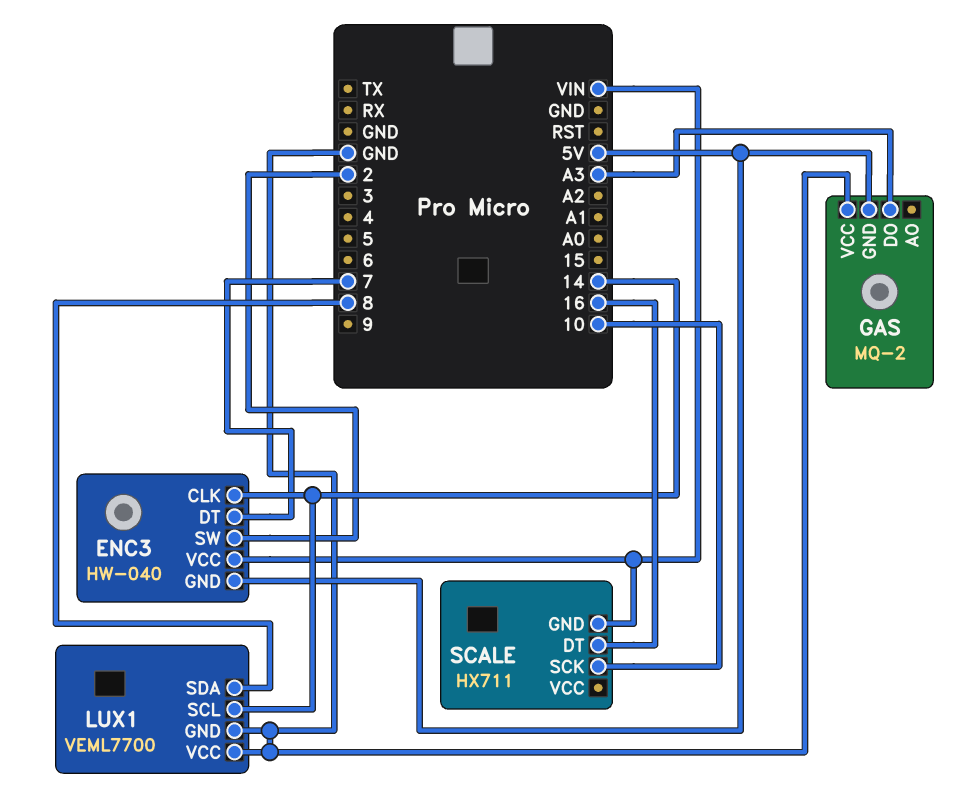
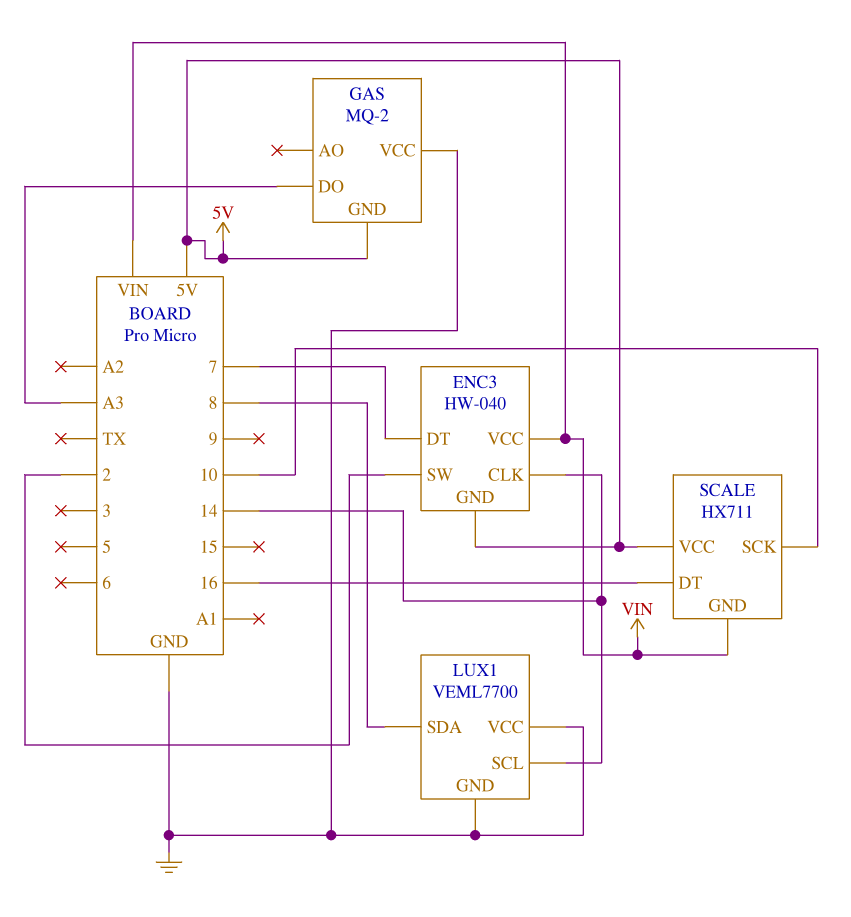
SCALE pin VCC: none -> 5V

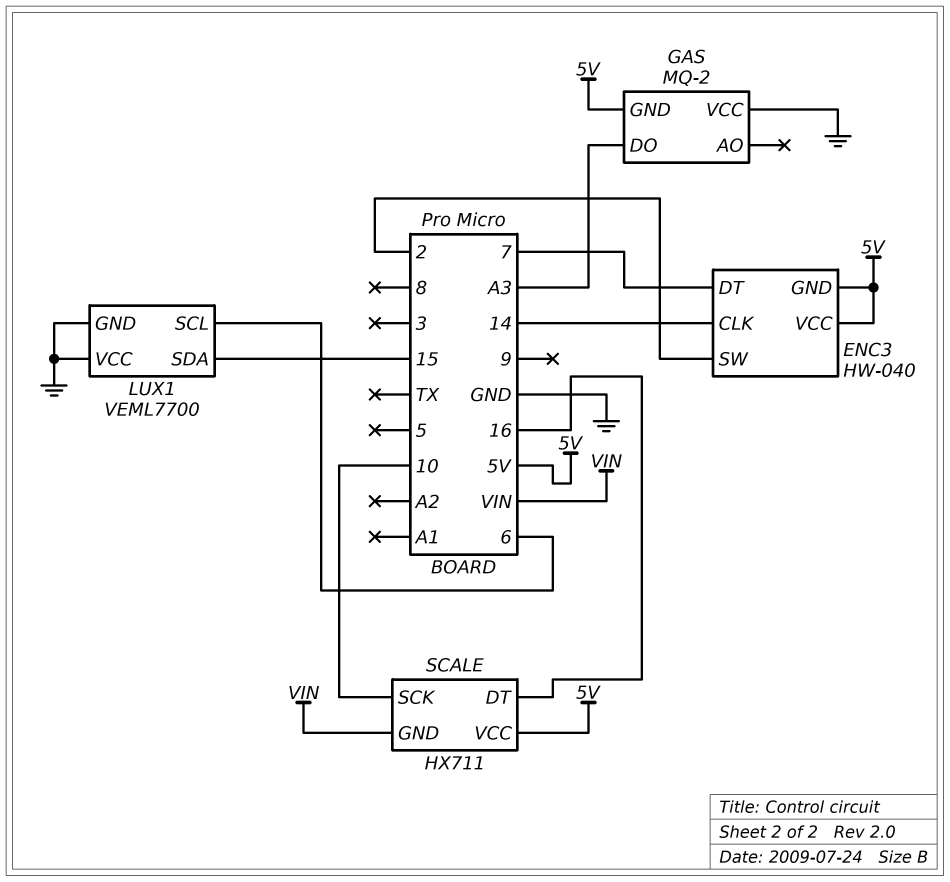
ENC3 pin VCC: VIN -> 5V
LUX1 pin SCL: 14 -> 6
LUX1 pin SDA: 8 -> 15

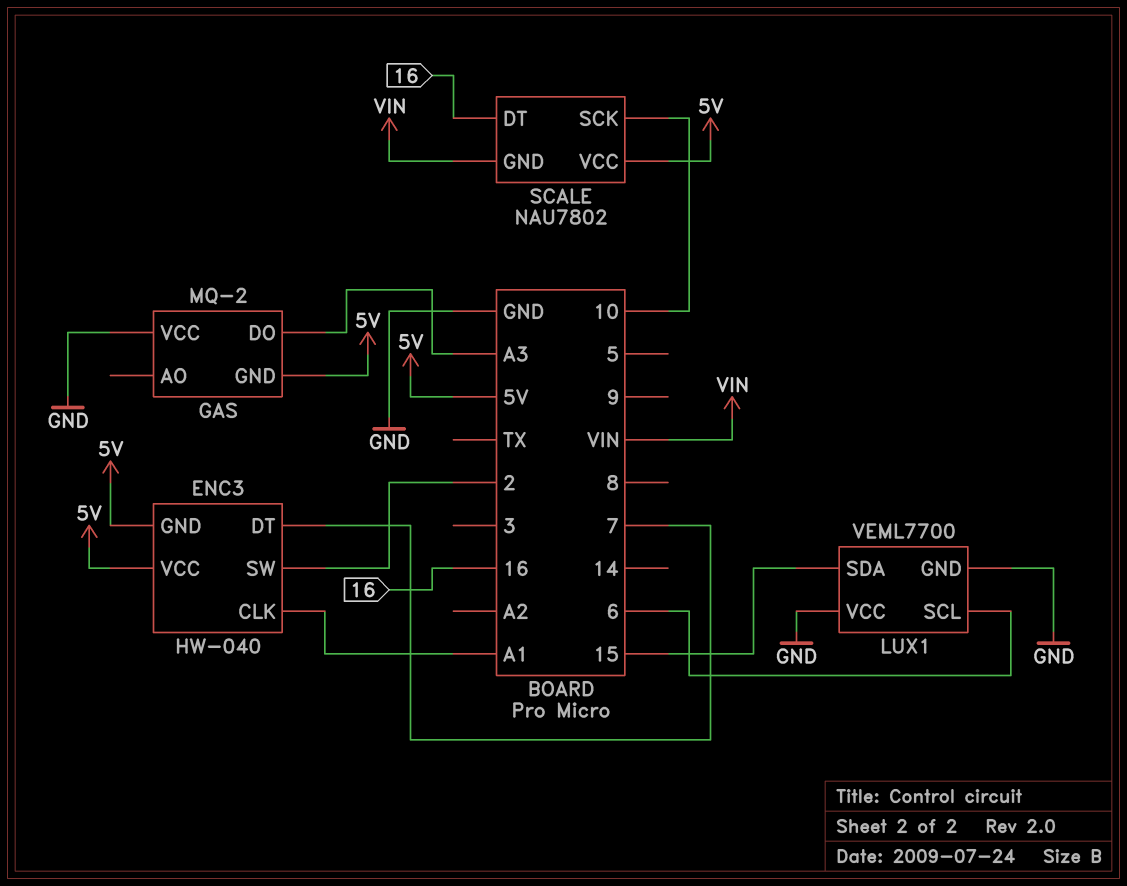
ENC3 pin CLK: 14 -> A1
SCALE: HX711 -> NAU7802

